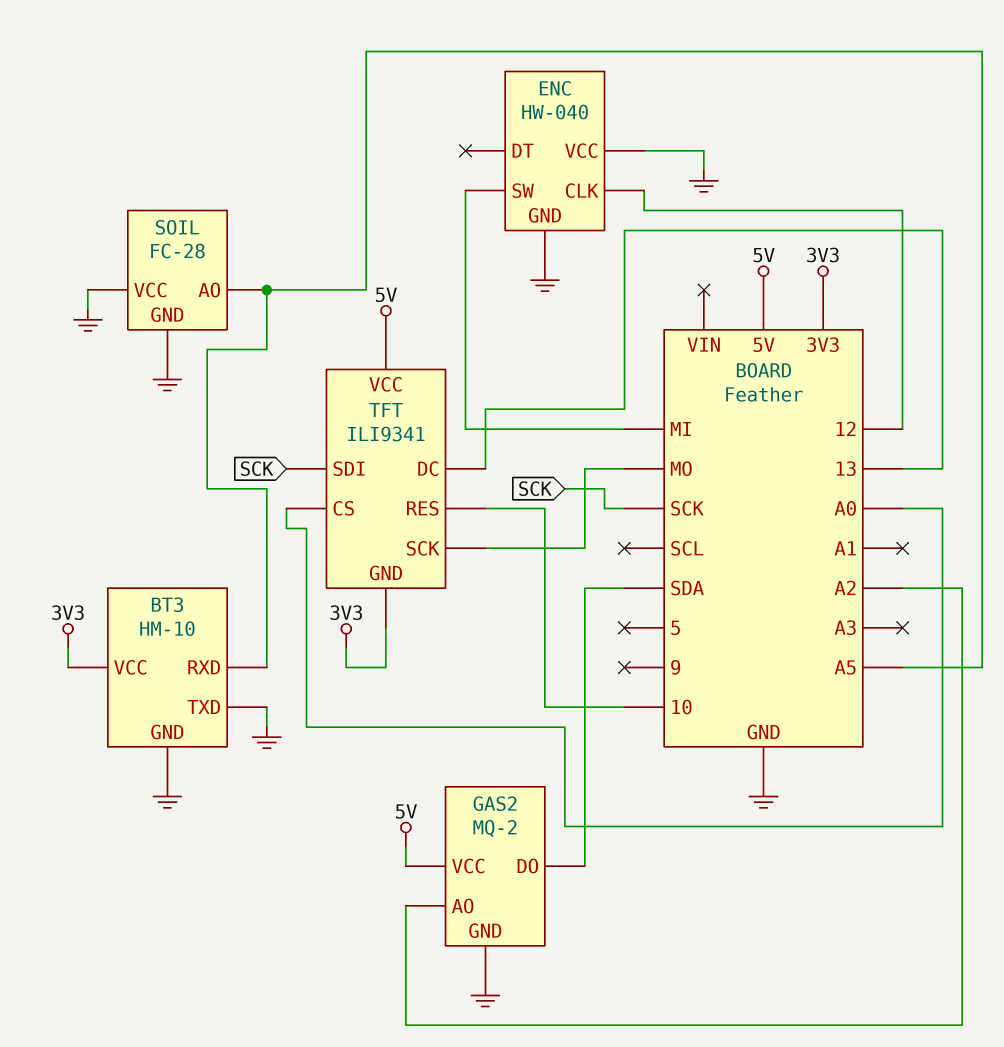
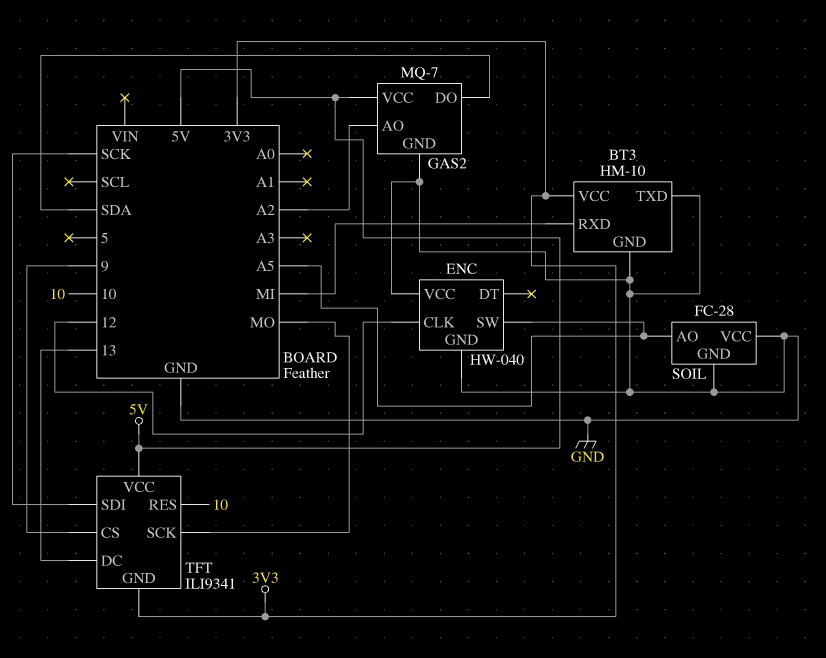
BT3 pin RXD: A5 -> MI
ENC pin SW: MI -> A5
GAS2: MQ-2 -> MQ-7
TFT pin CS: A0 -> 9

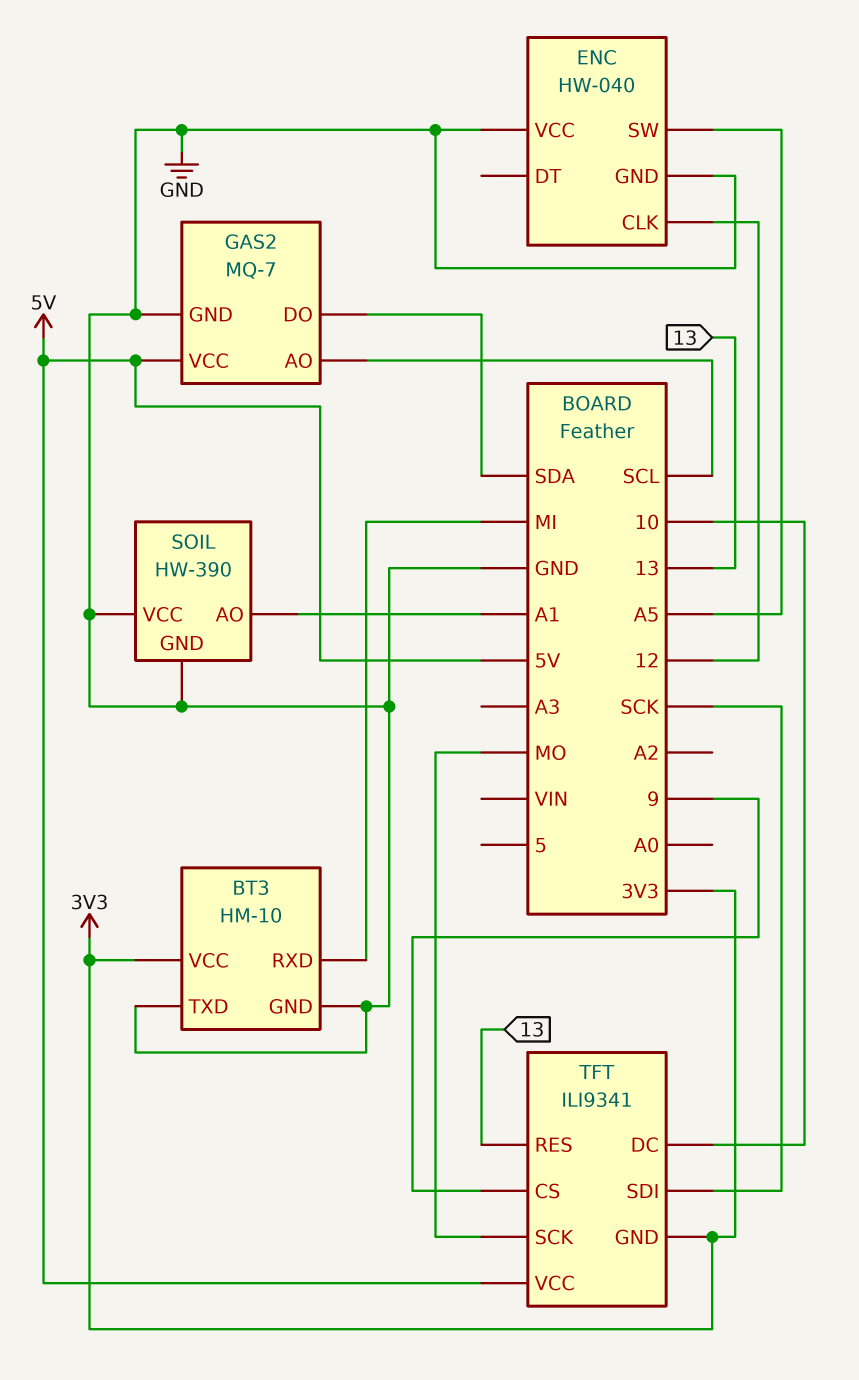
GAS2 pin AO: A2 -> SCL
SOIL: FC-28 -> HW-390
SOIL pin AO: A5 -> A1
TFT pin DC: 13 -> 10
TFT pin RES: 10 -> 13

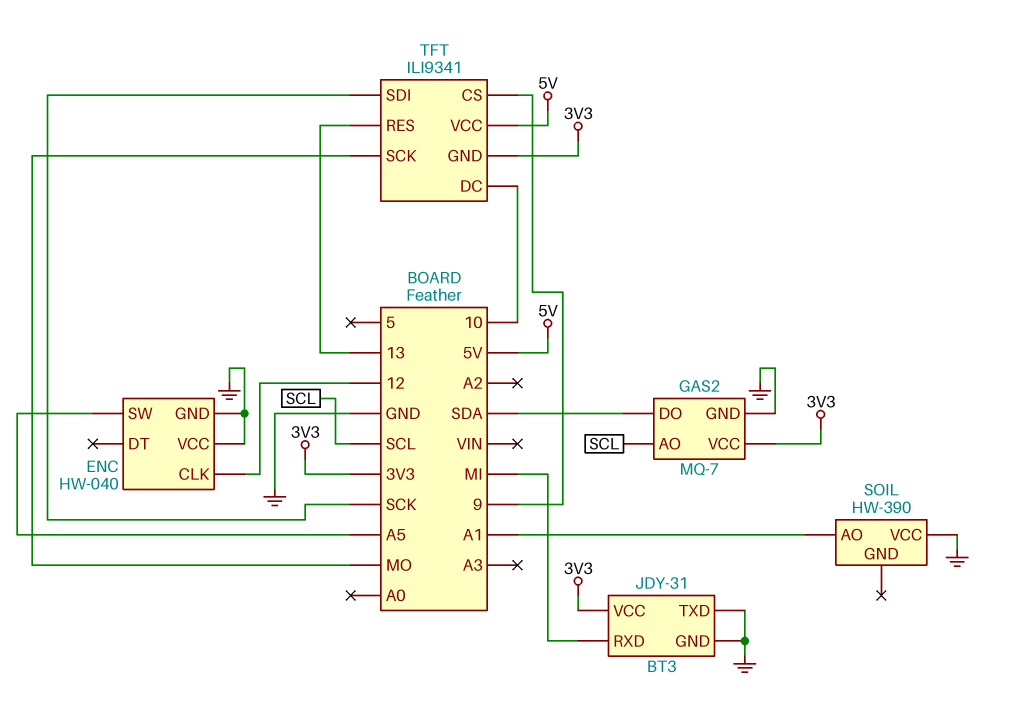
BT3: HM-10 -> JDY-31
GAS2 pin VCC: 5V -> 3V3
SOIL pin GND: GND -> none

